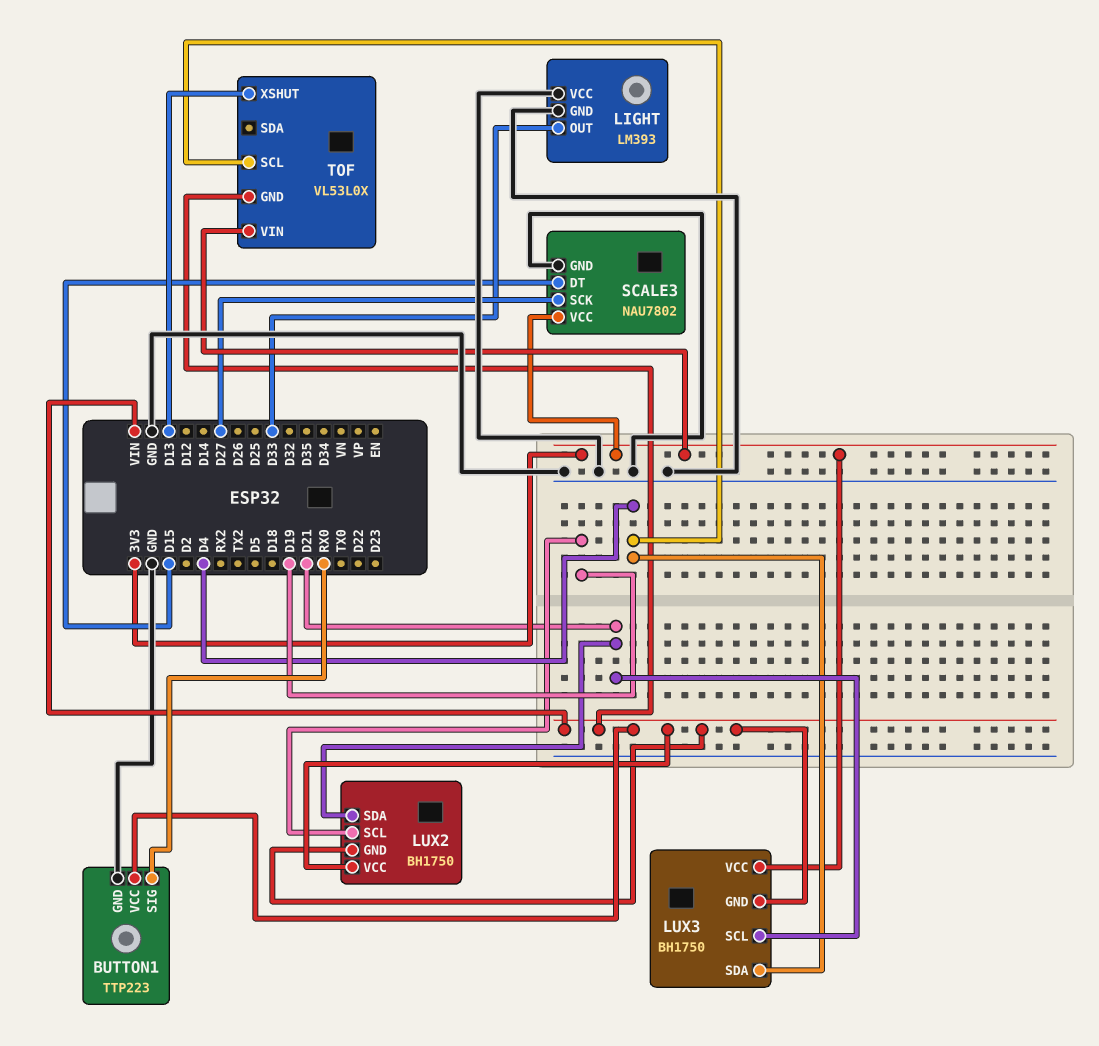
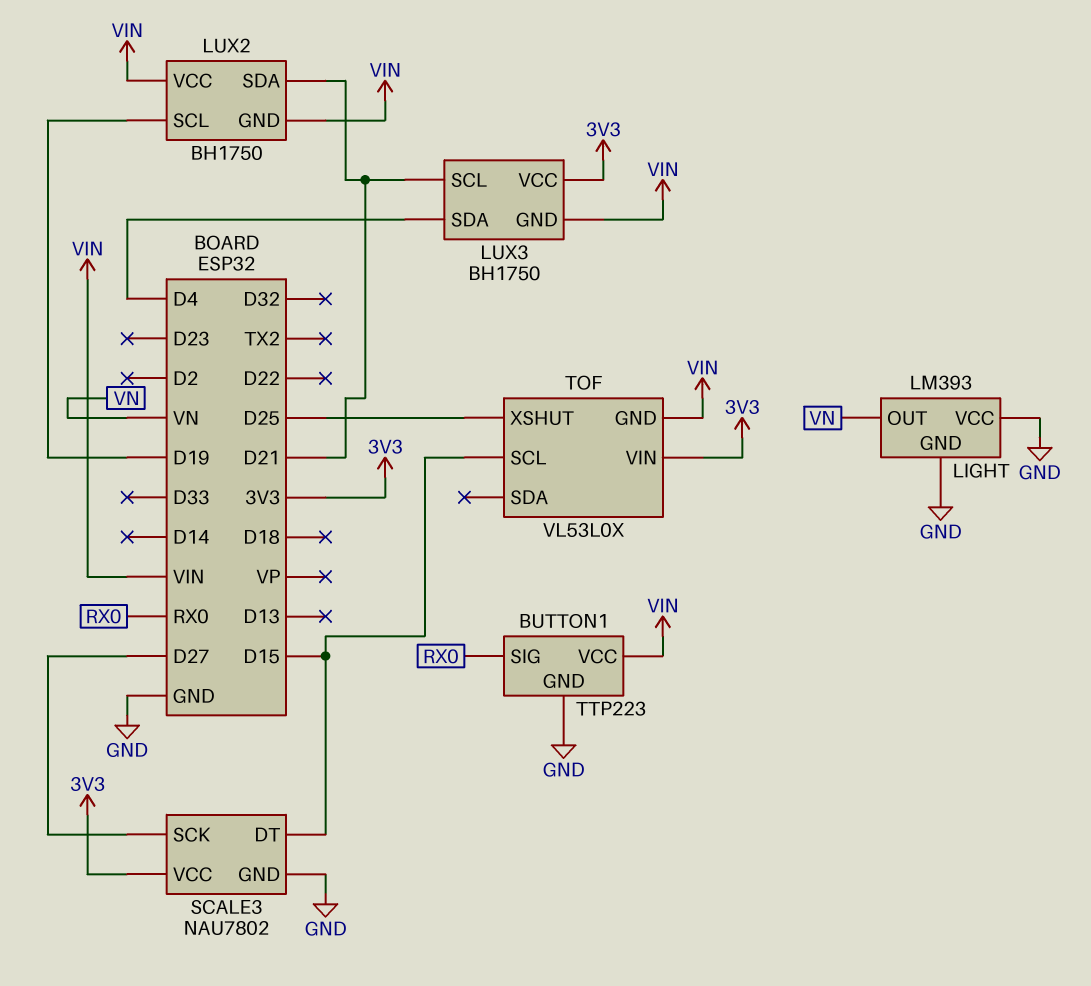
LIGHT pin OUT: D33 -> VN
TOF pin SCL: D4 -> D15
TOF pin XSHUT: D13 -> D25

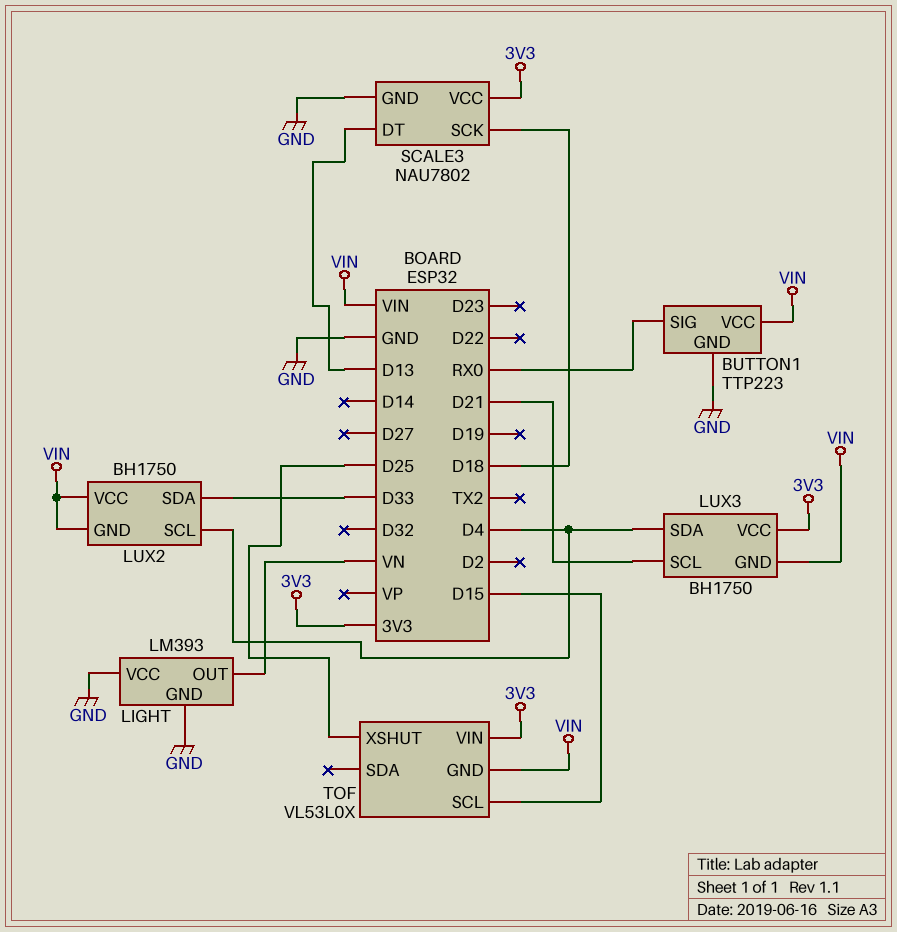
LUX2 pin SCL: D19 -> D4
LUX2 pin SDA: D21 -> D33
SCALE3 pin DT: D15 -> D13
SCALE3 pin SCK: D27 -> D18

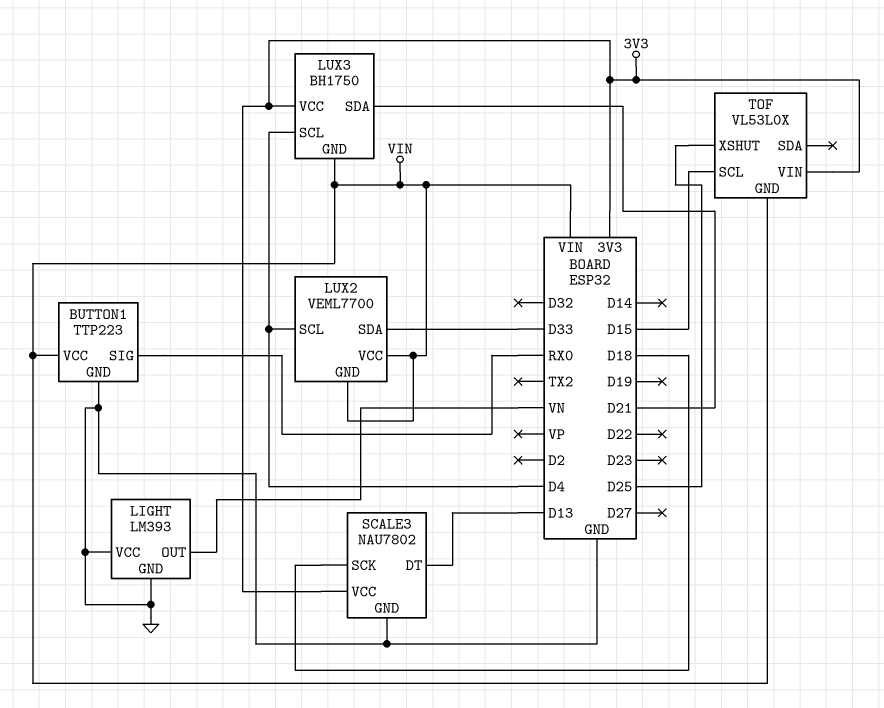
LUX2: BH1750 -> VEML7700
LUX3 pin SCL: D21 -> D4
LUX3 pin SDA: D4 -> D21

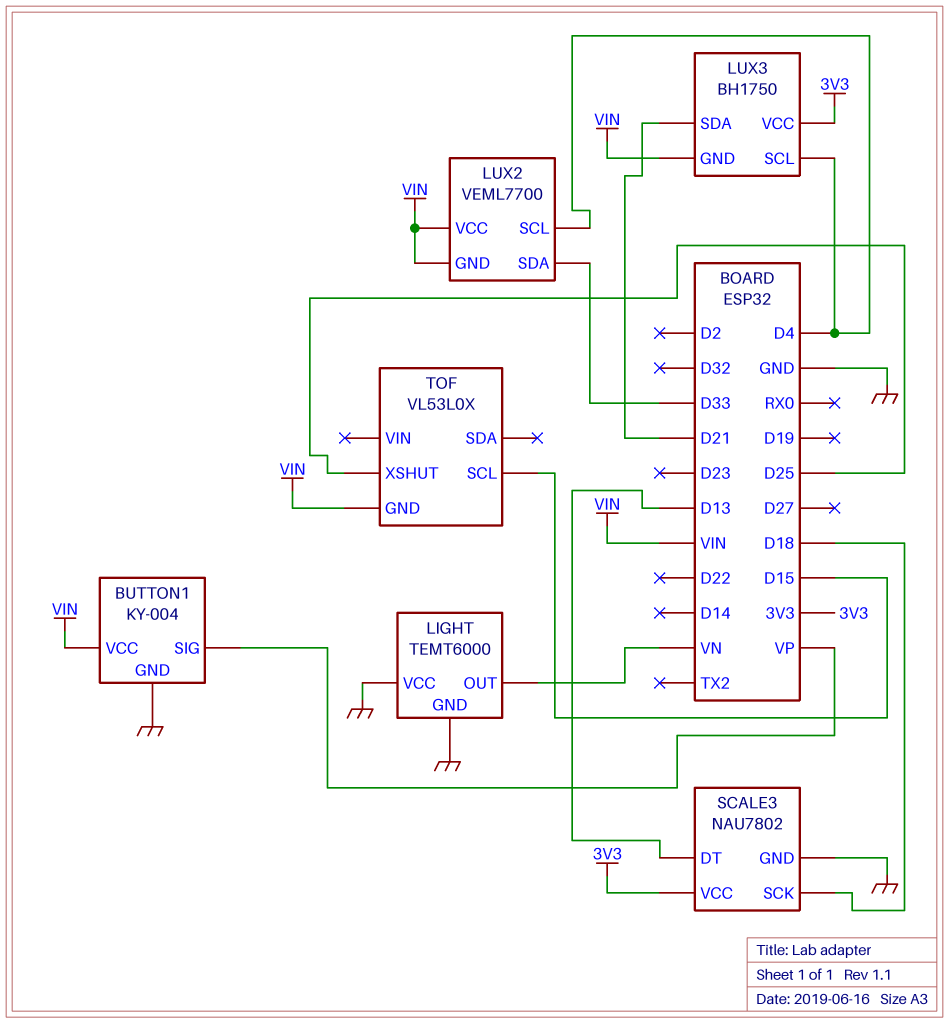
BUTTON1: TTP223 -> KY-004
BUTTON1 pin SIG: RX0 -> VP
LIGHT: LM393 -> TEMT6000
TOF pin VIN: 3V3 -> none

